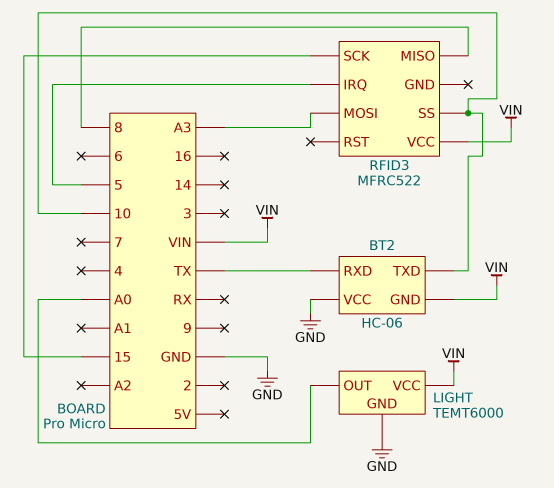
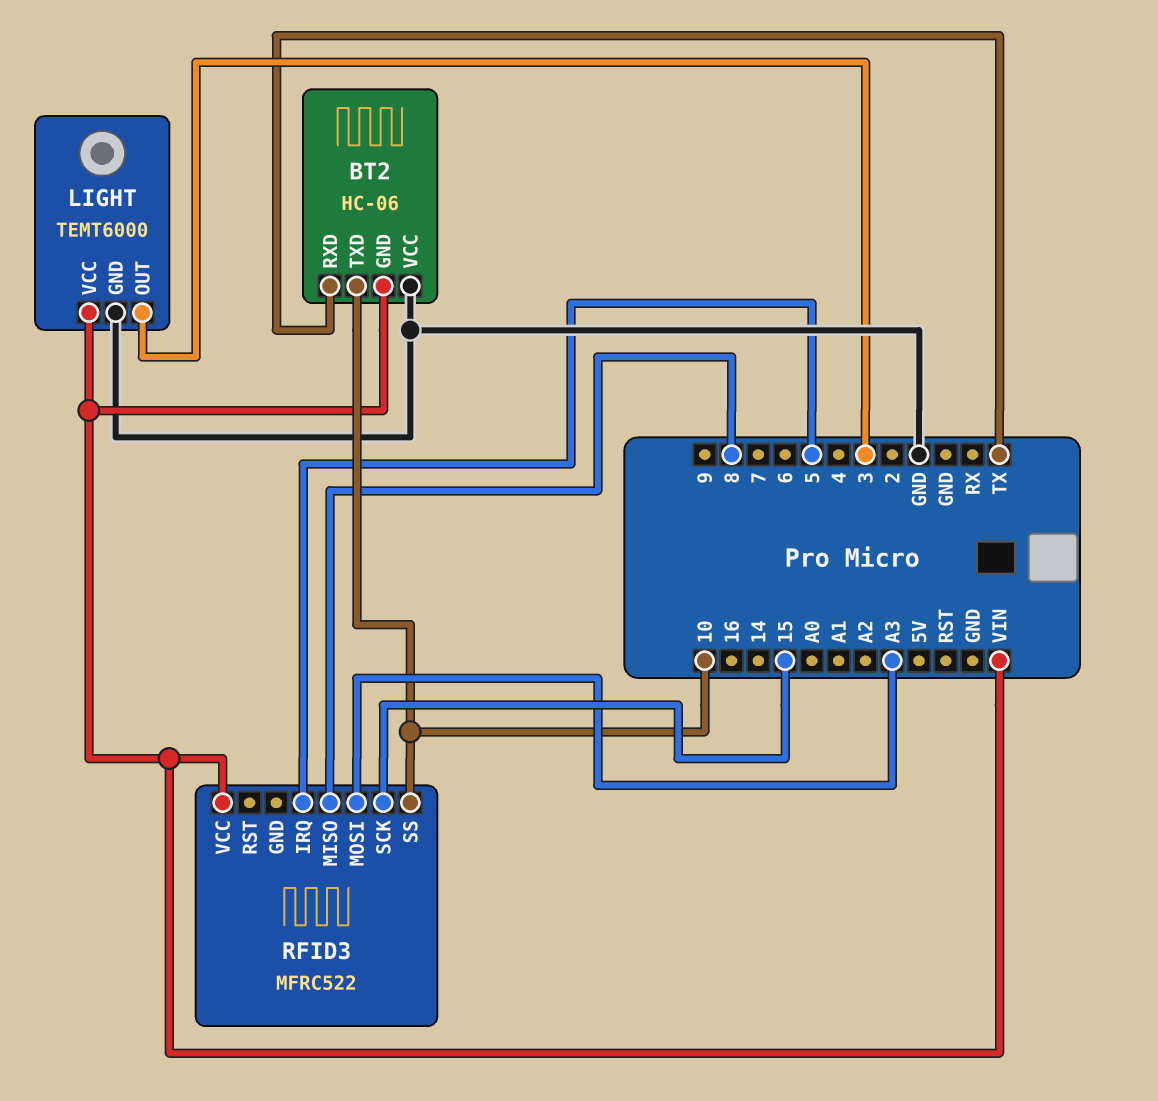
LIGHT pin OUT: A0 -> 3

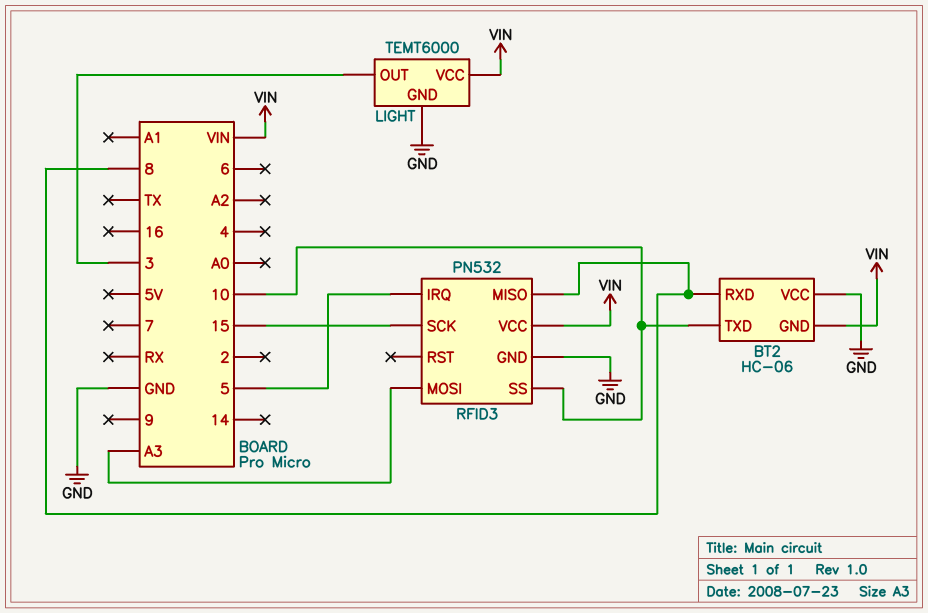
BT2 pin RXD: TX -> 8
RFID3: MFRC522 -> PN532
RFID3 pin GND: none -> GND

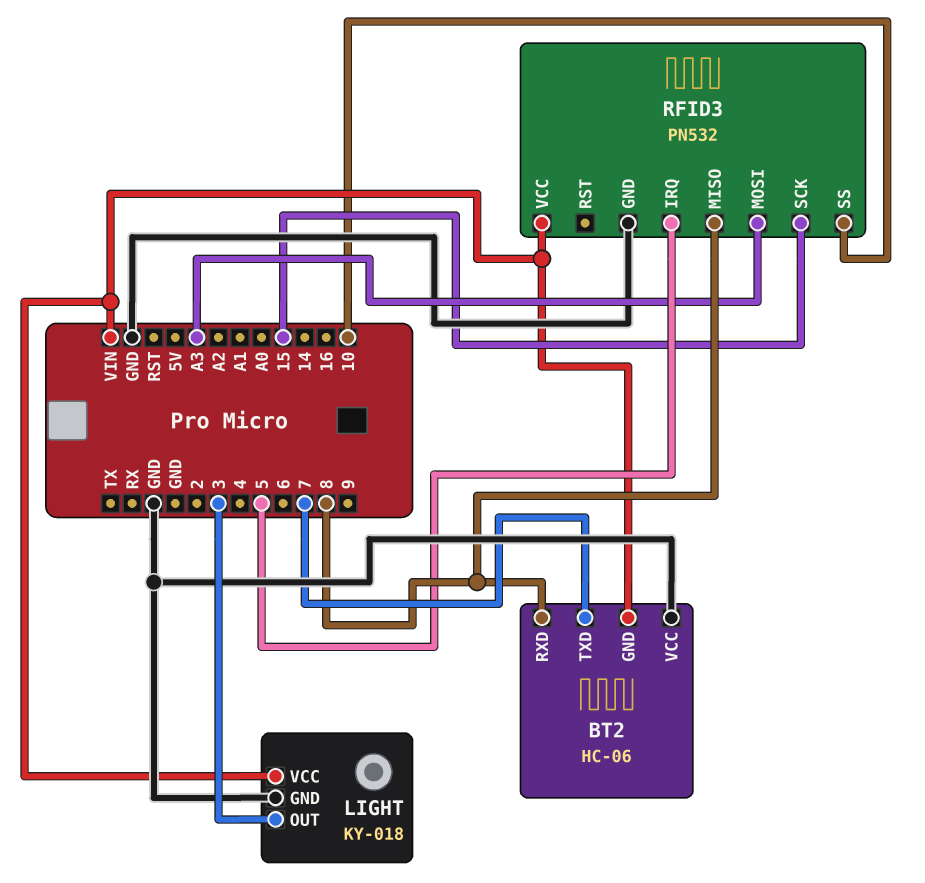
BT2 pin TXD: 10 -> 7
LIGHT: TEMT6000 -> KY-018

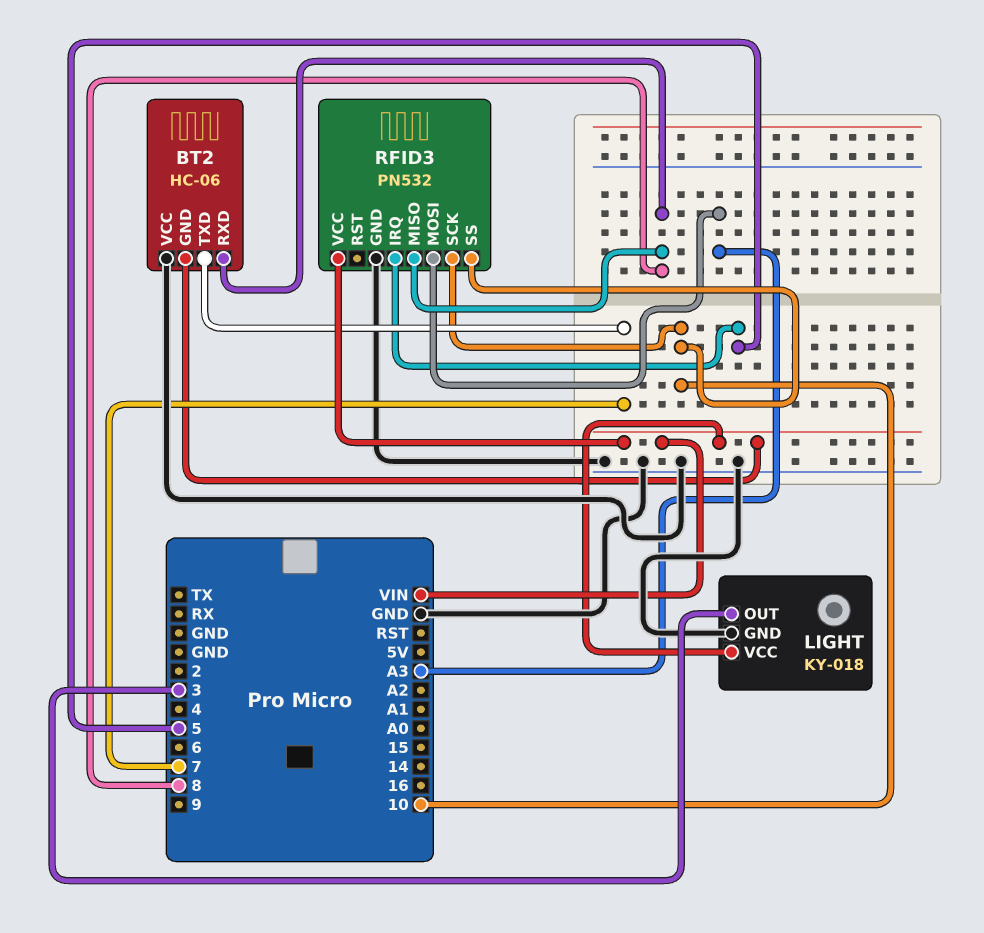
RFID3 pin SCK: 15 -> 10

